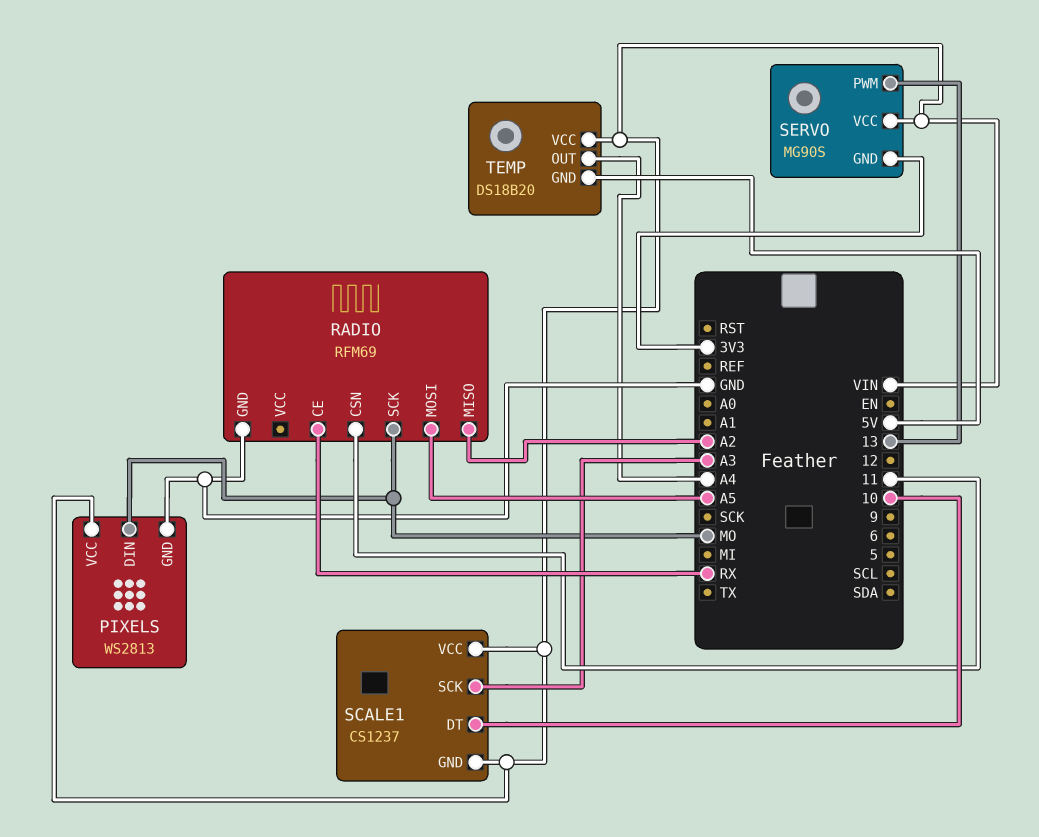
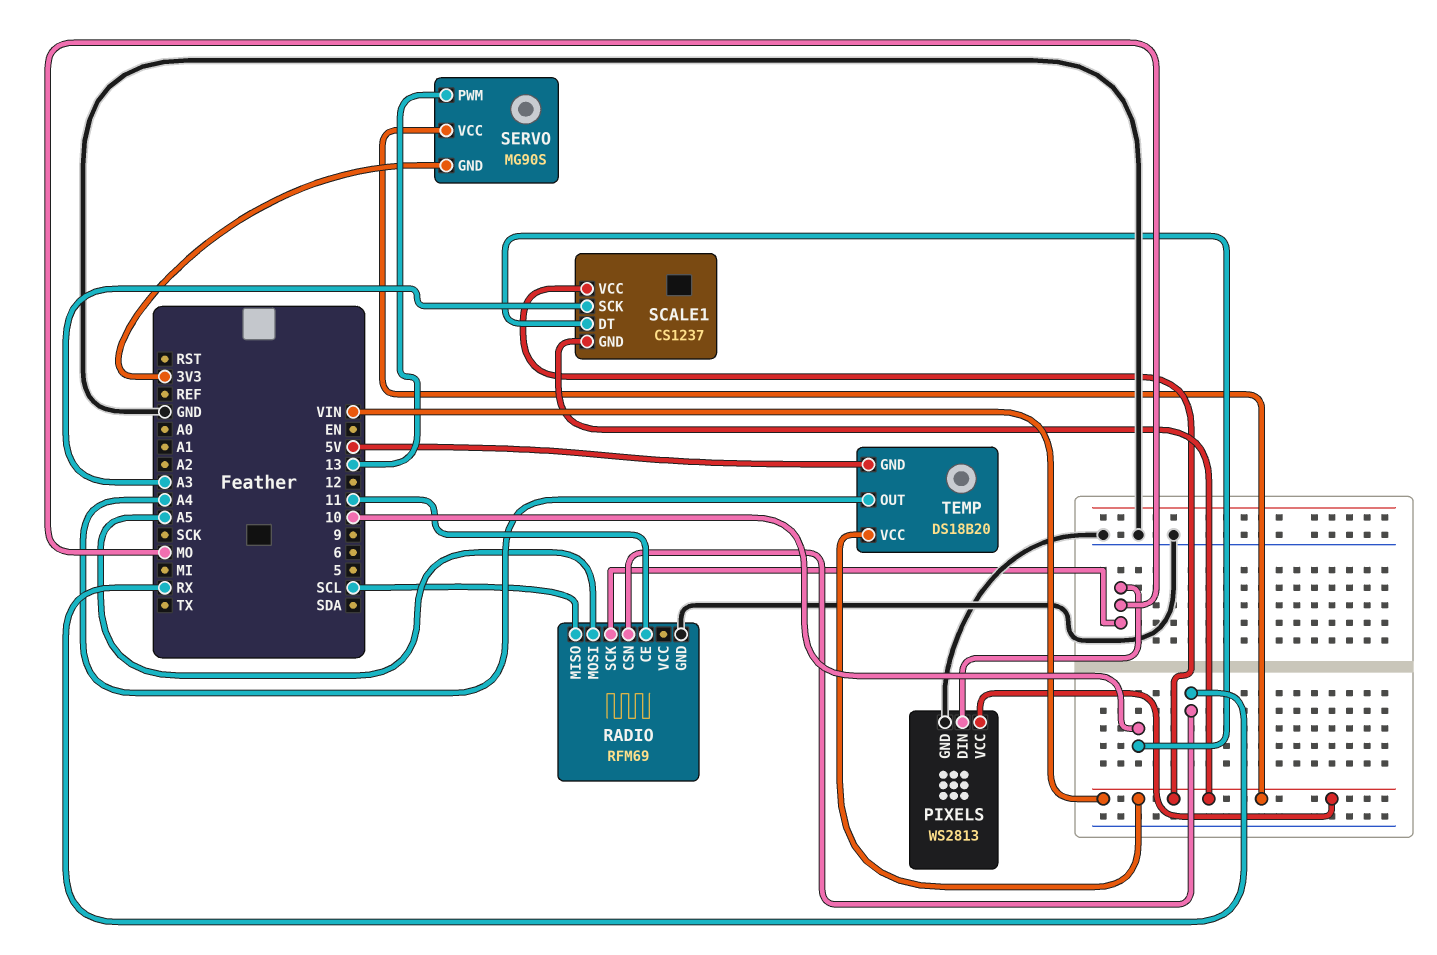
RADIO pin CE: RX -> 11
RADIO pin CSN: 11 -> RX
RADIO pin MISO: A2 -> SCL

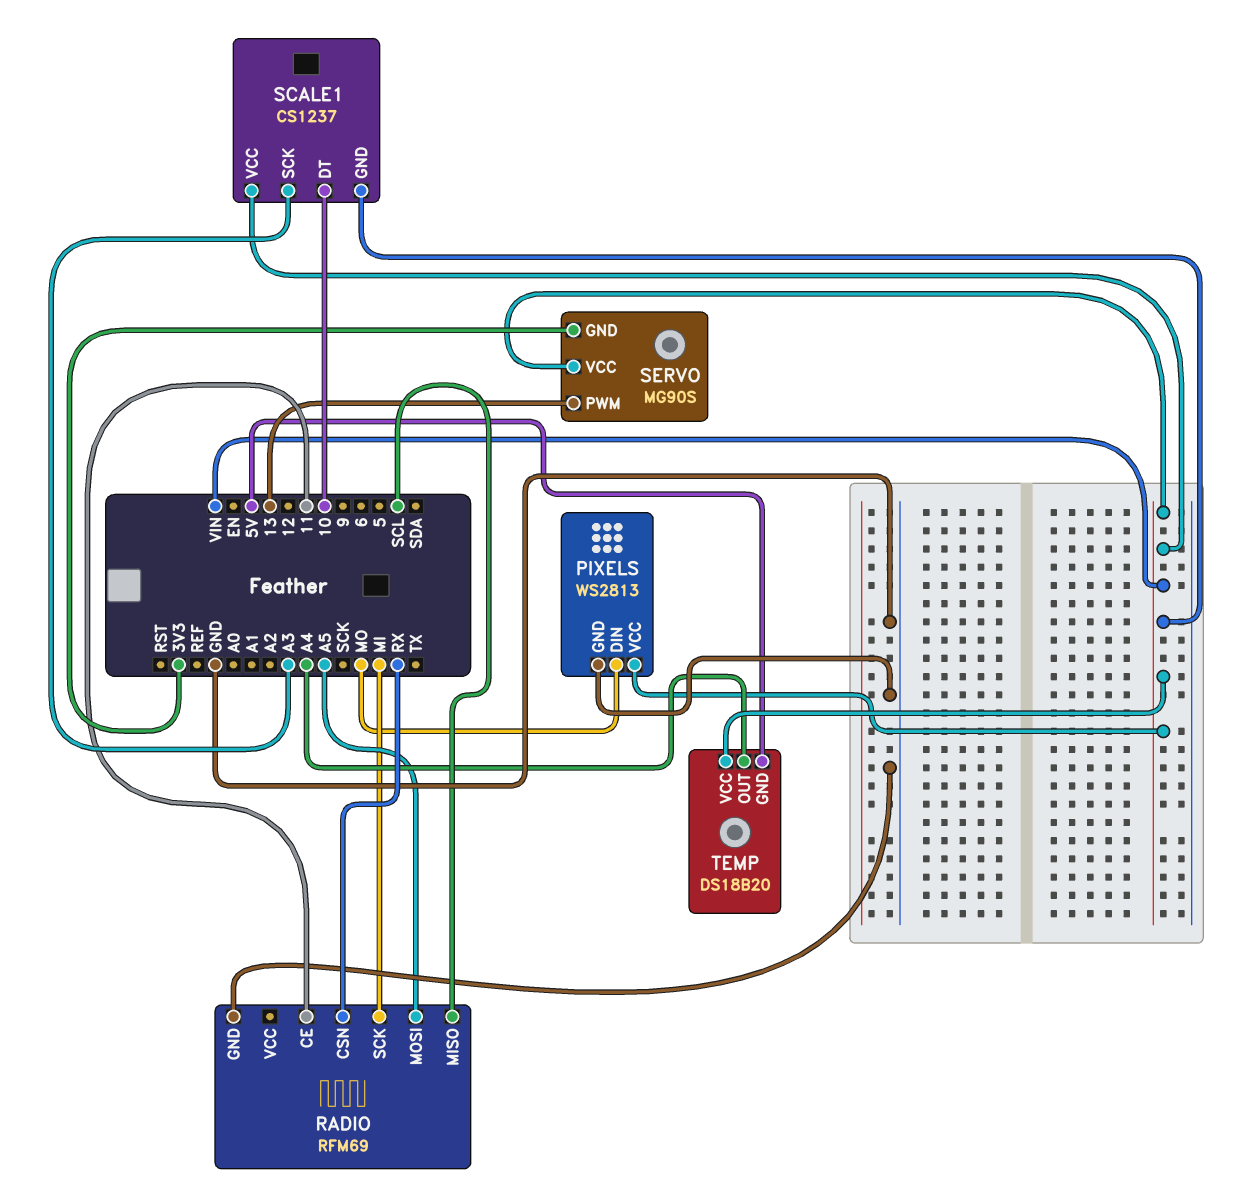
RADIO pin SCK: MO -> MI

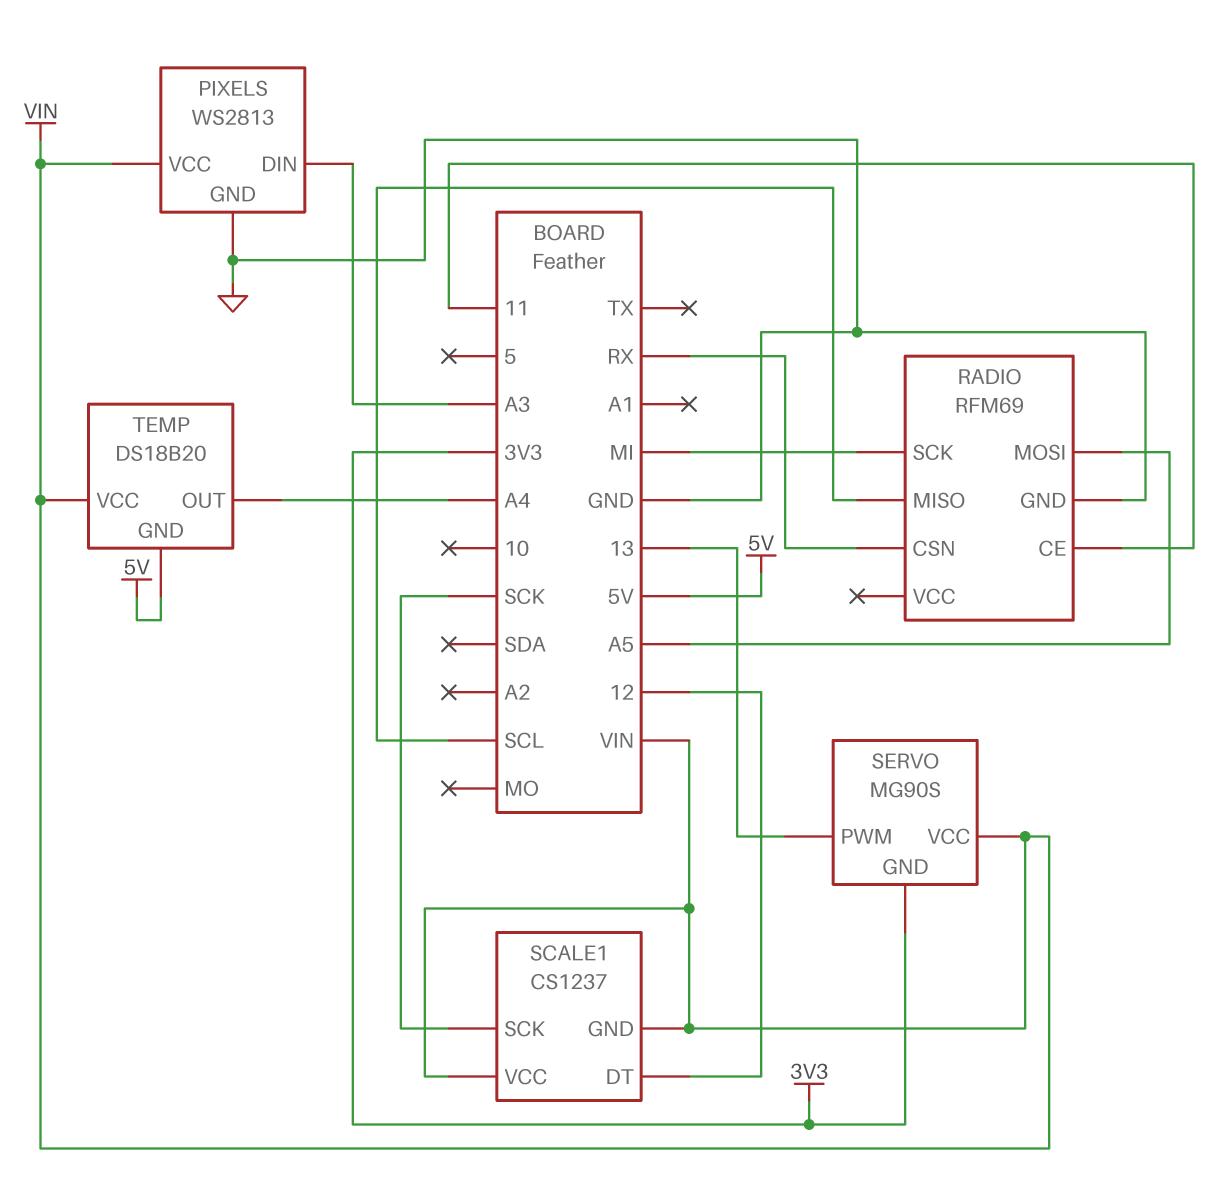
PIXELS pin DIN: MO -> A3
SCALE1 pin DT: 10 -> 12
SCALE1 pin SCK: A3 -> SCK

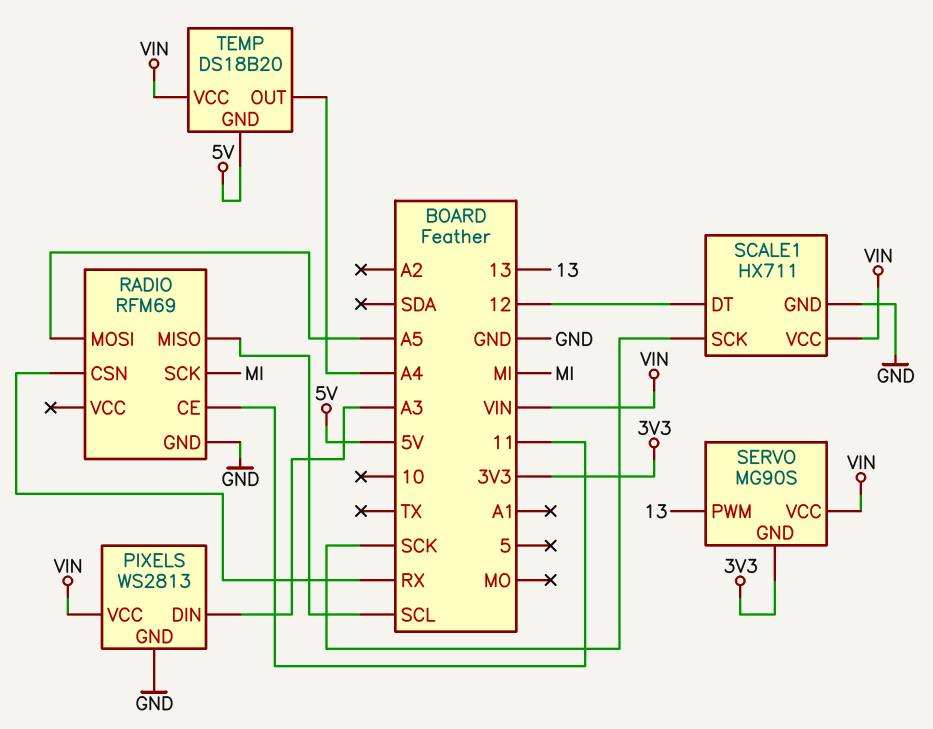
SCALE1: CS1237 -> HX711
SCALE1 pin GND: VIN -> GND

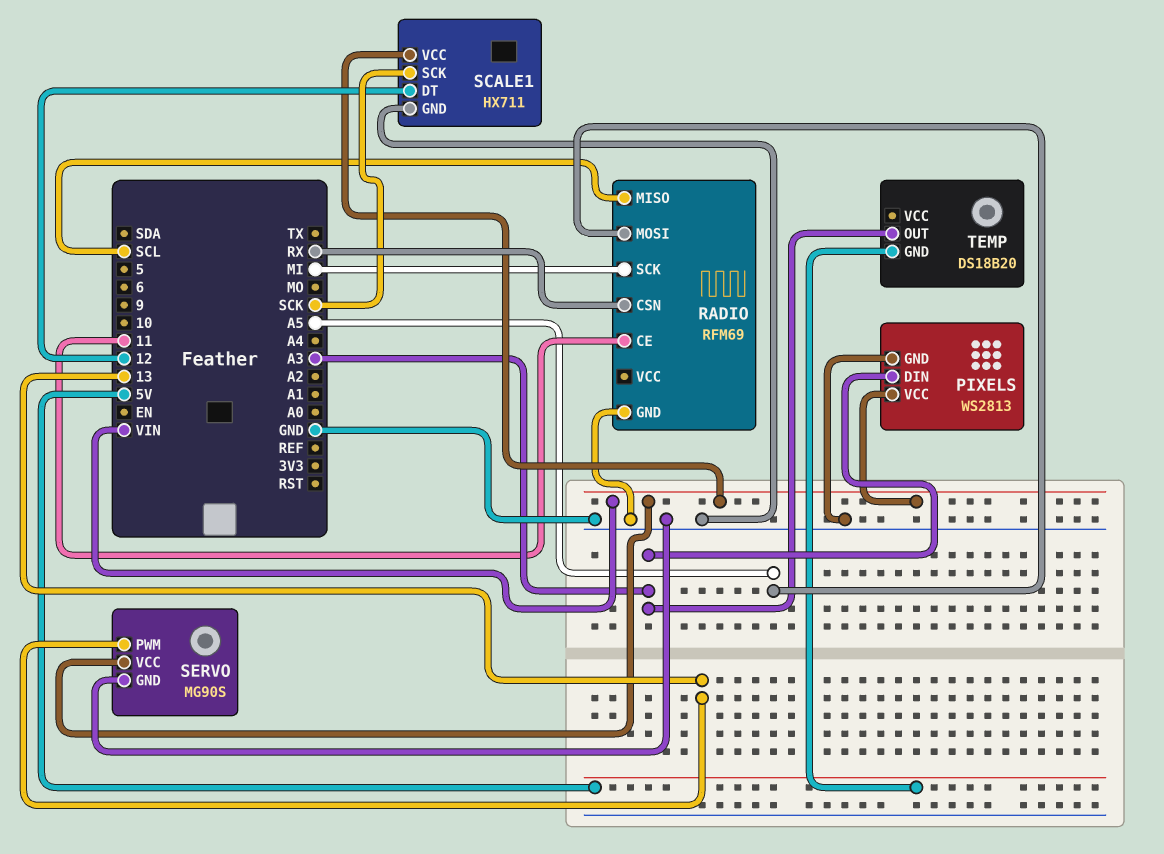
SERVO pin GND: 3V3 -> GND
TEMP pin OUT: A4 -> A3
TEMP pin VCC: VIN -> none

